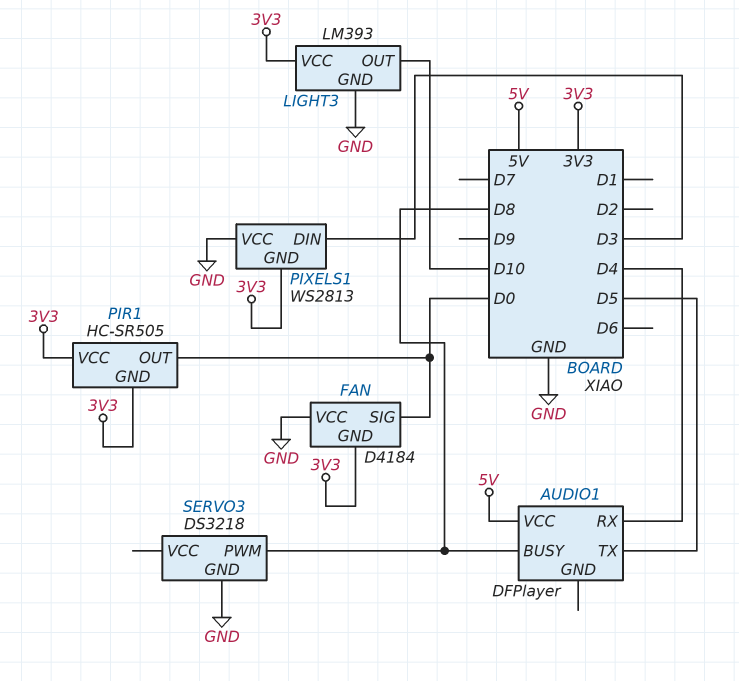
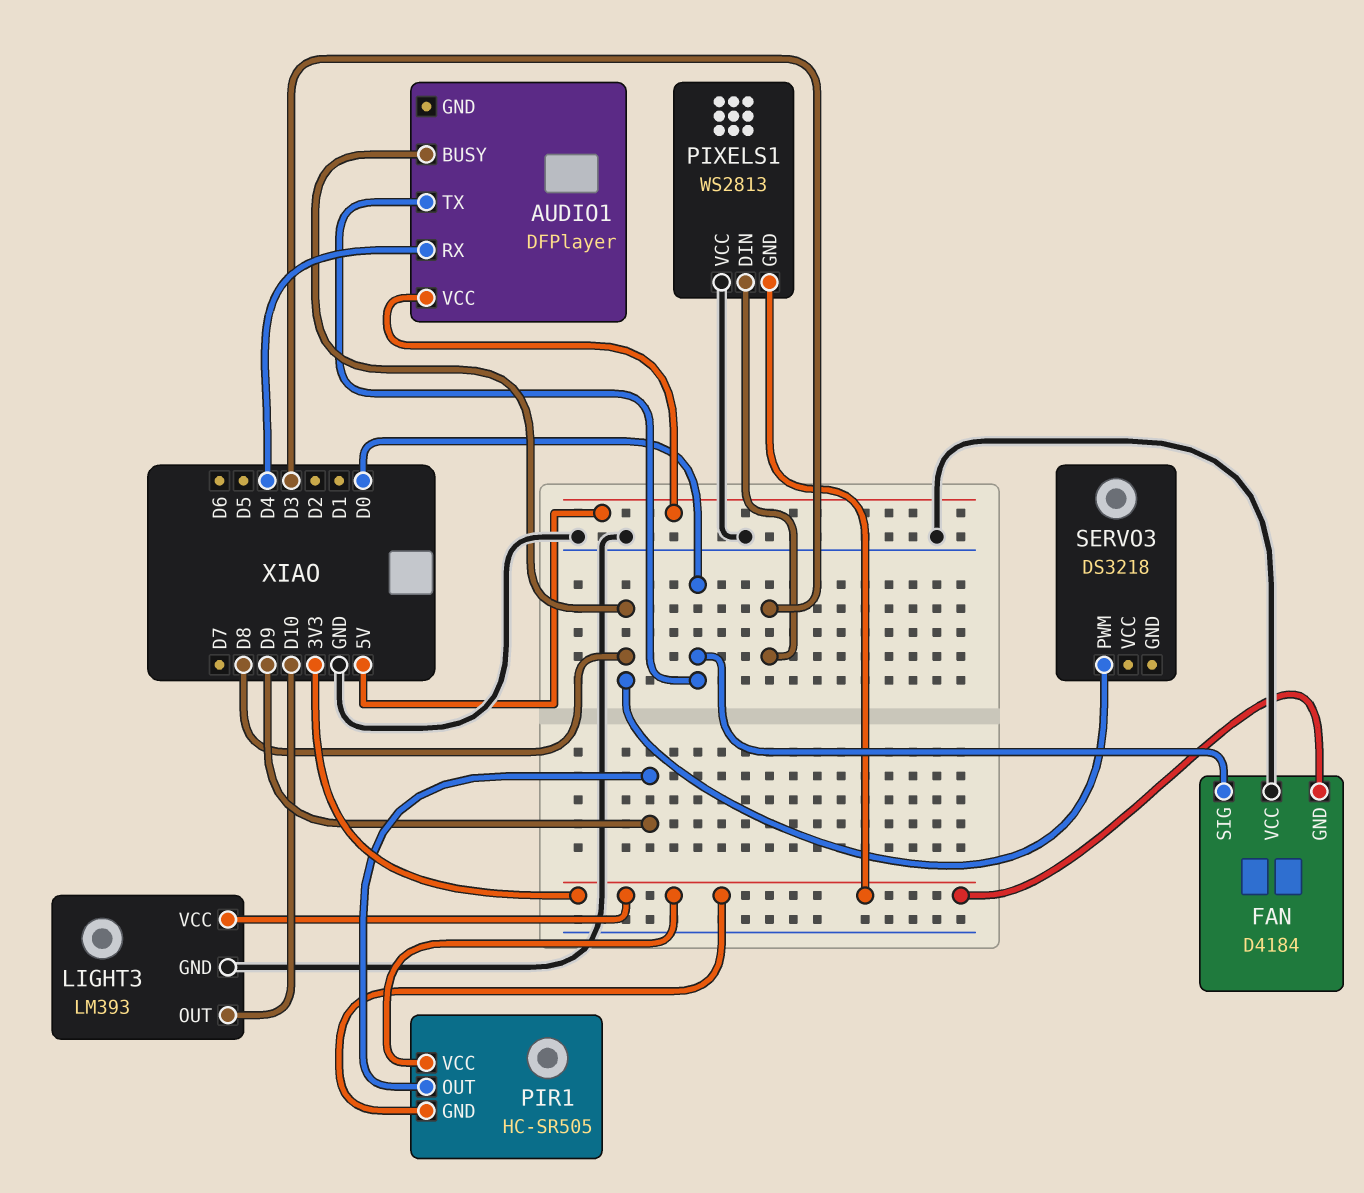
AUDIO1 pin TX: D5 -> D0
PIR1 pin OUT: D0 -> D9
SERVO3 pin GND: GND -> none

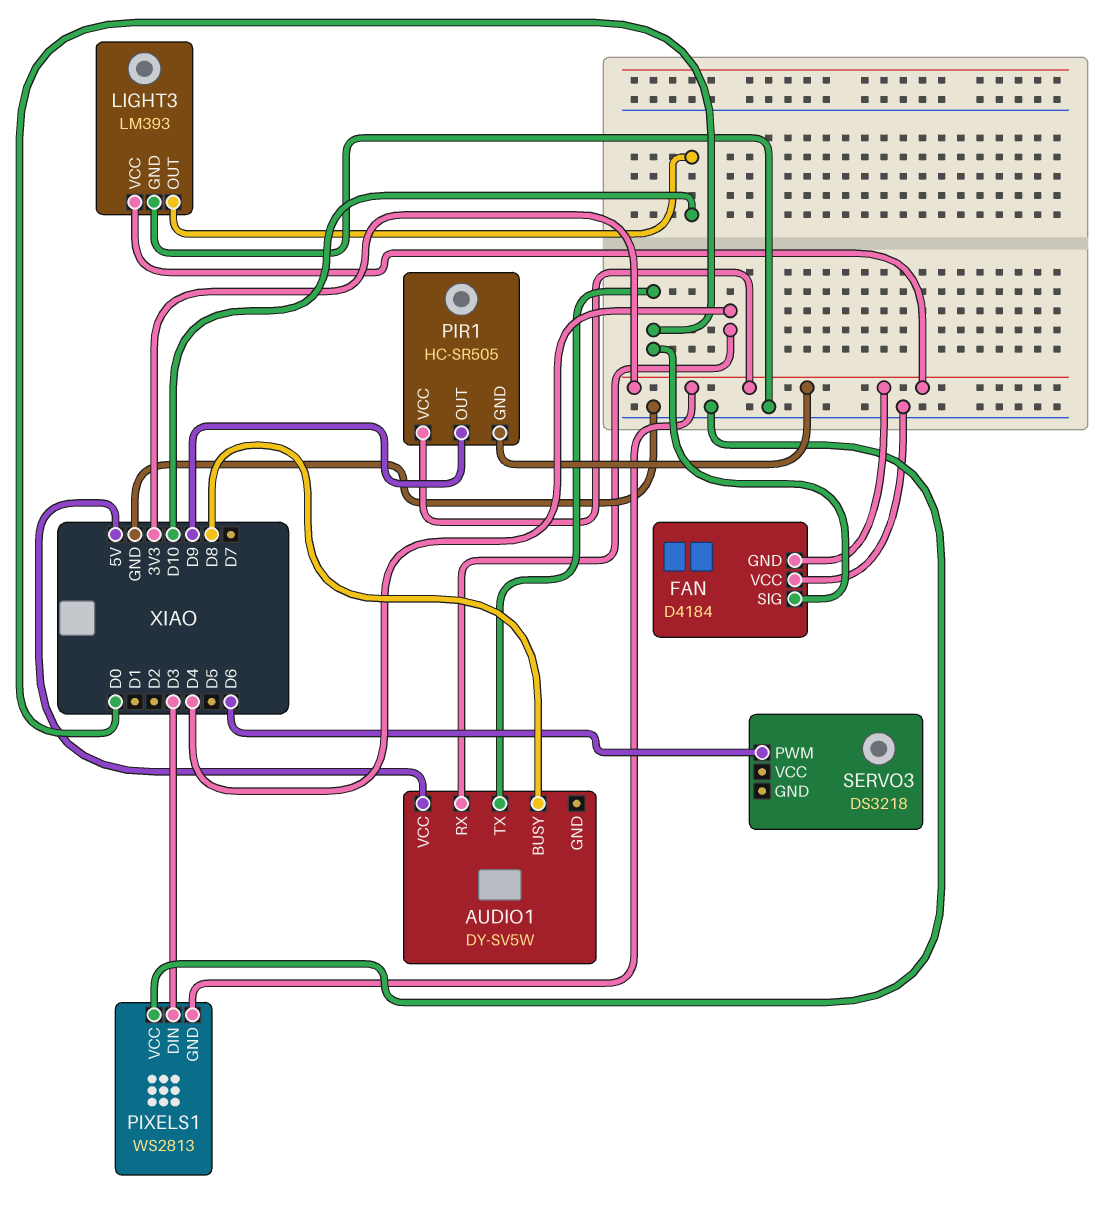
AUDIO1: DFPlayer -> DY-SV5W
SERVO3 pin PWM: D8 -> D6

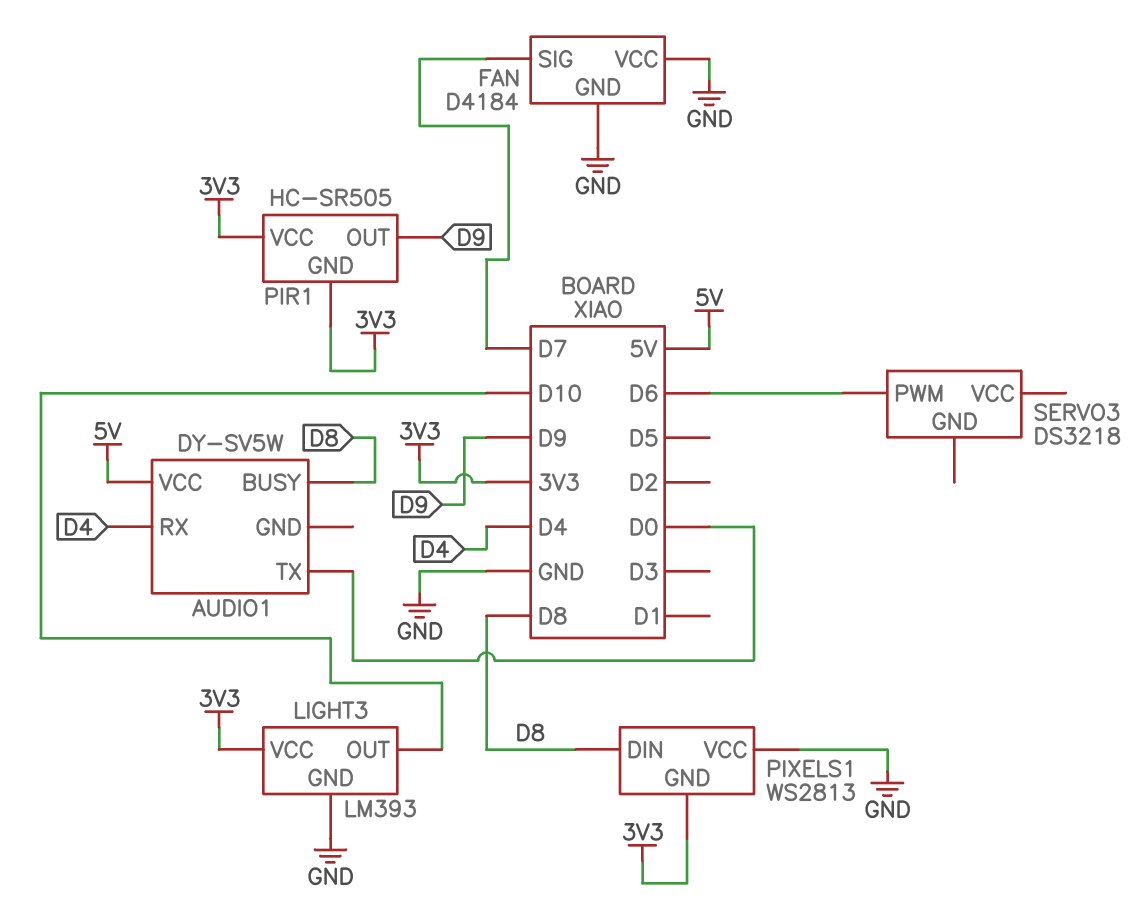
FAN pin GND: 3V3 -> GND
FAN pin SIG: D0 -> D7
PIXELS1 pin DIN: D3 -> D8

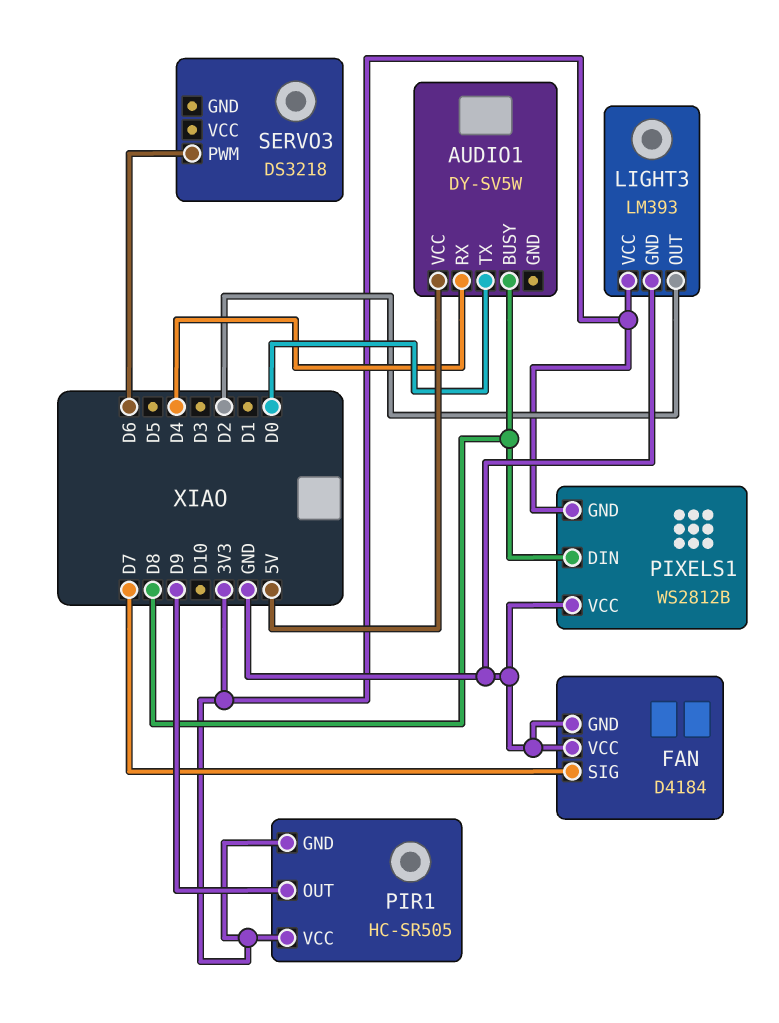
LIGHT3 pin OUT: D10 -> D2
PIXELS1: WS2813 -> WS2812B

